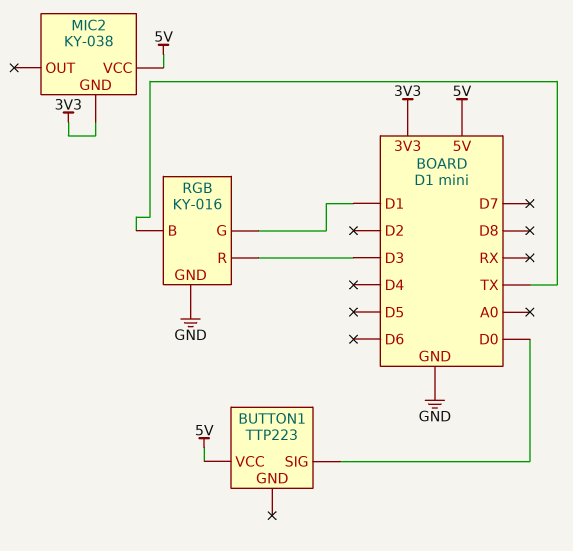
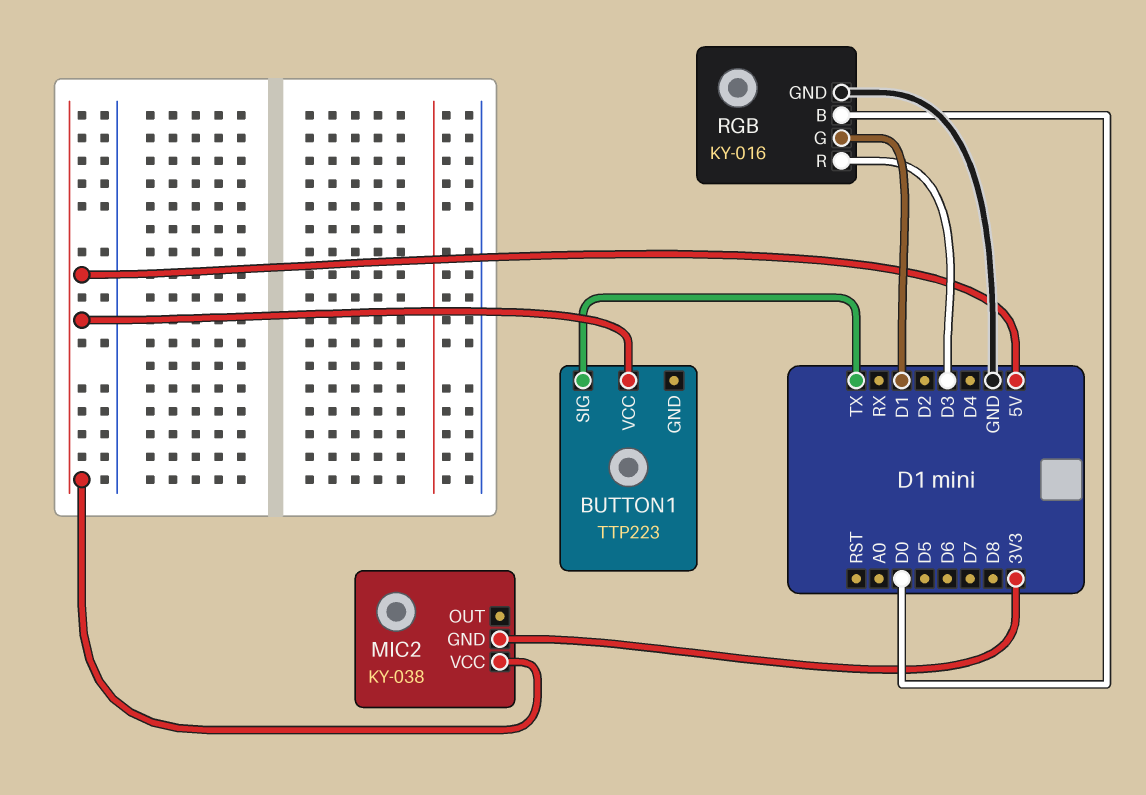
BUTTON1 pin SIG: D0 -> TX
RGB pin B: TX -> D0

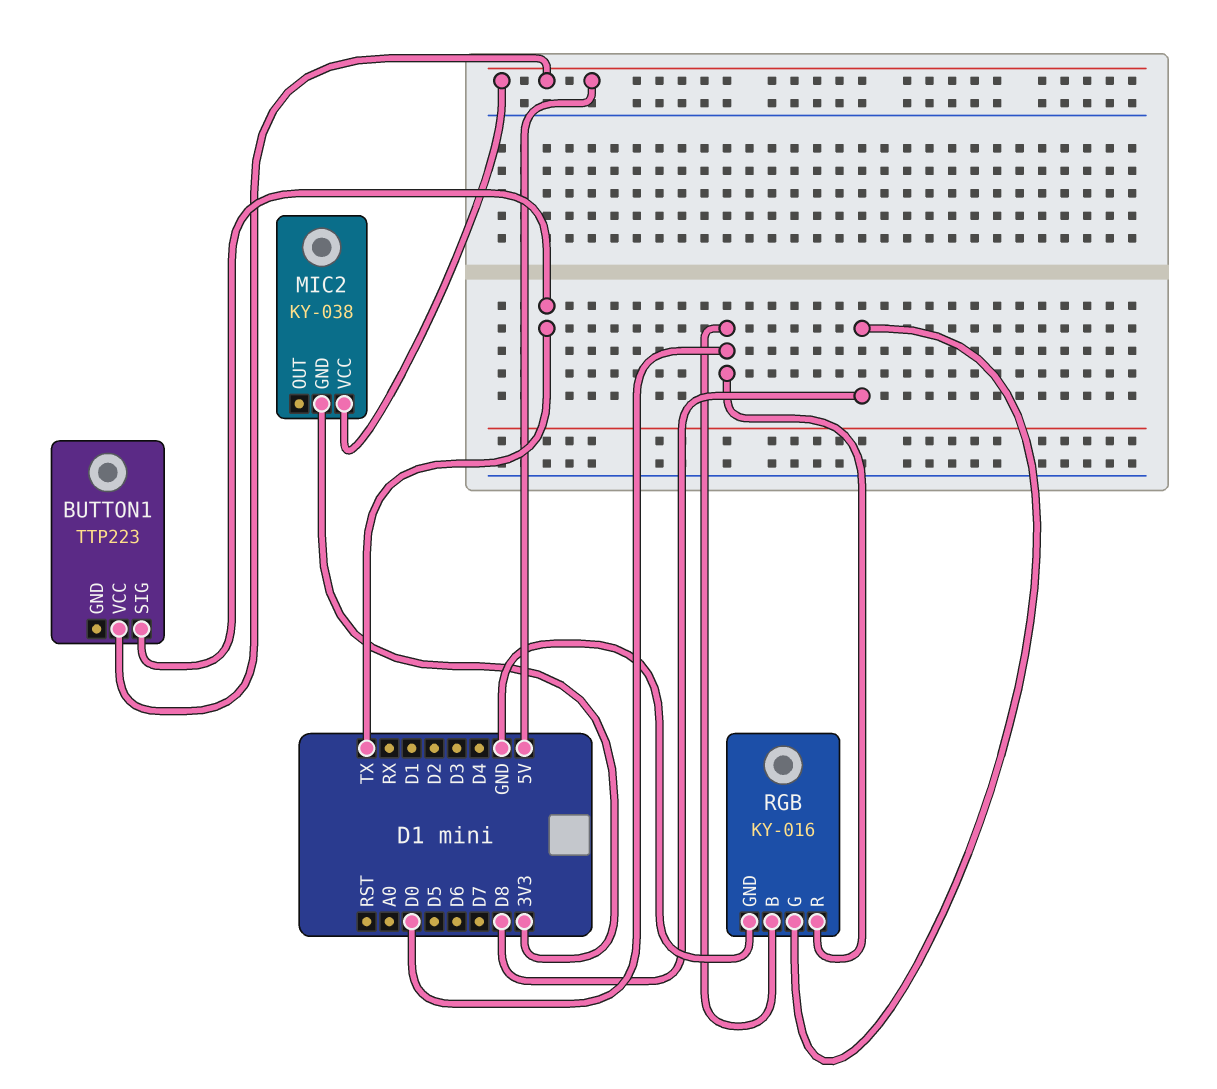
RGB pin G: D1 -> D8
RGB pin R: D3 -> D0

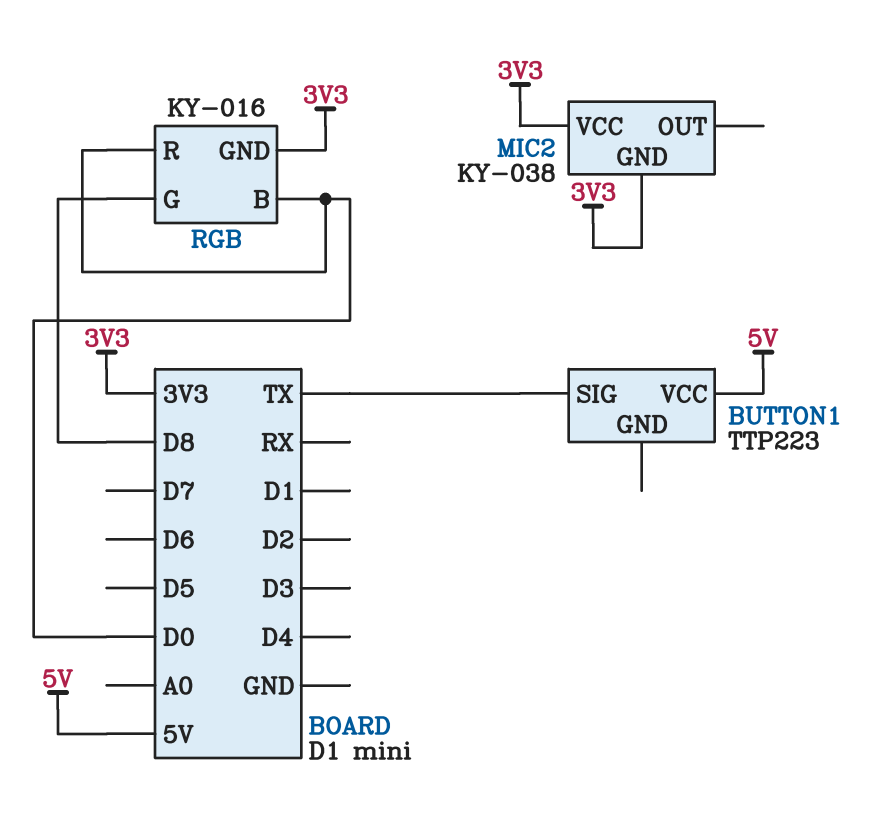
MIC2 pin VCC: 5V -> 3V3
RGB pin GND: GND -> 3V3

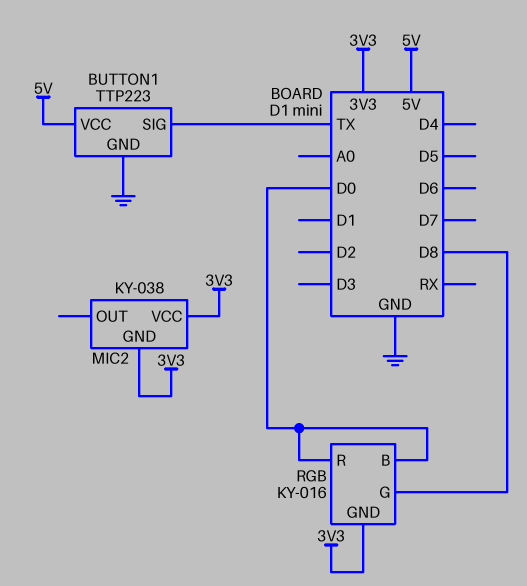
BUTTON1 pin GND: none -> GND

